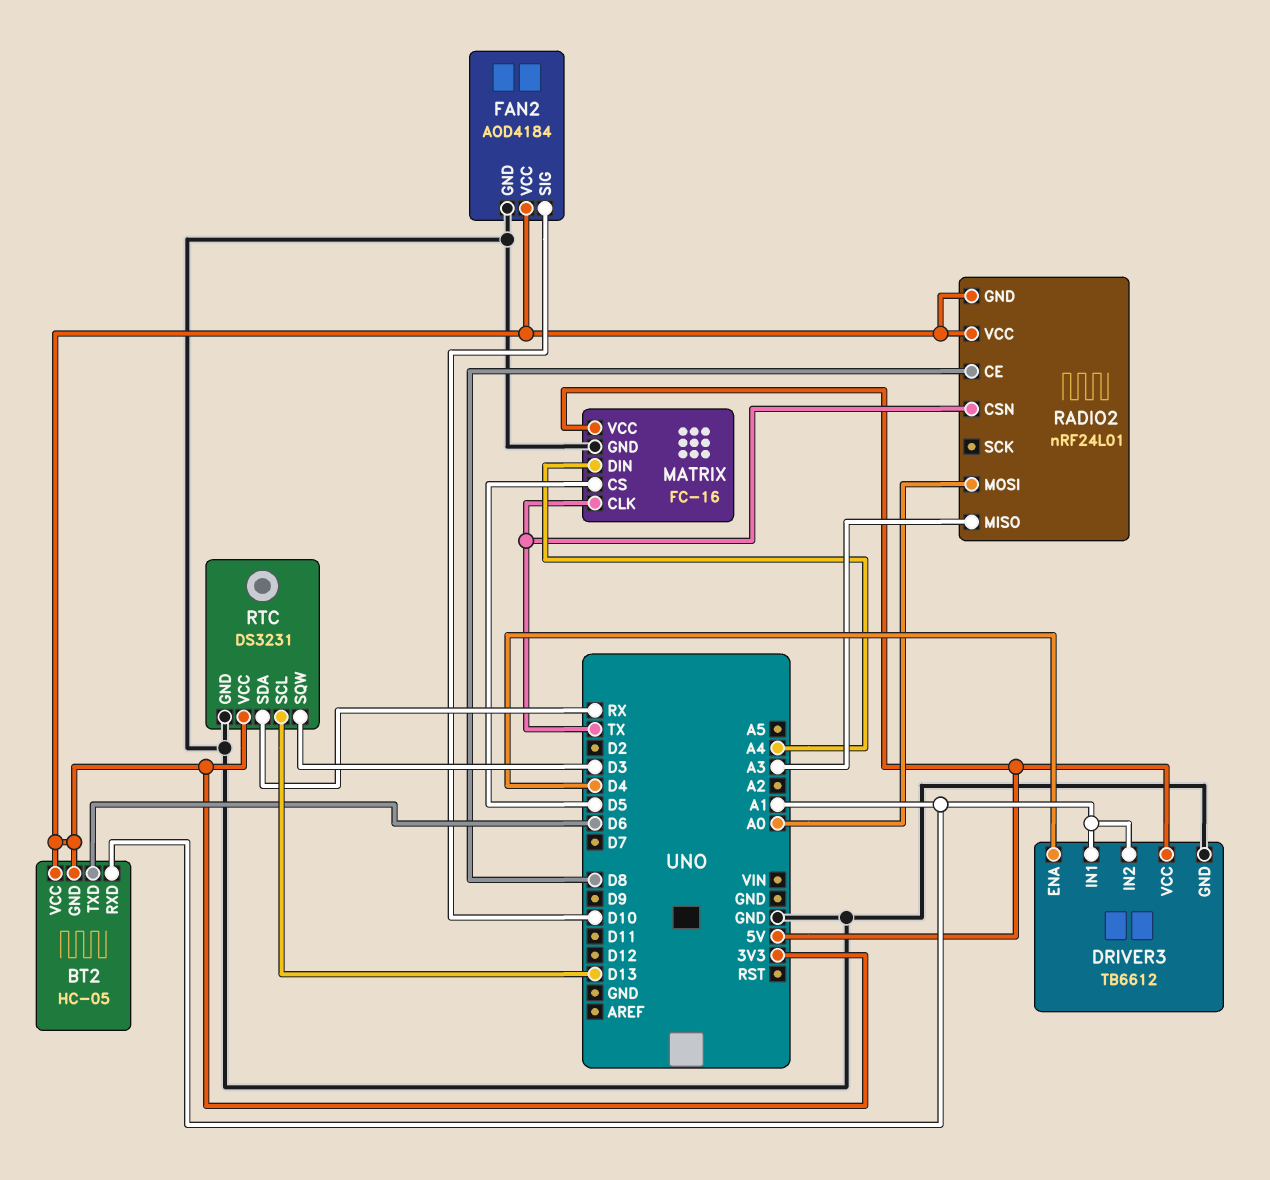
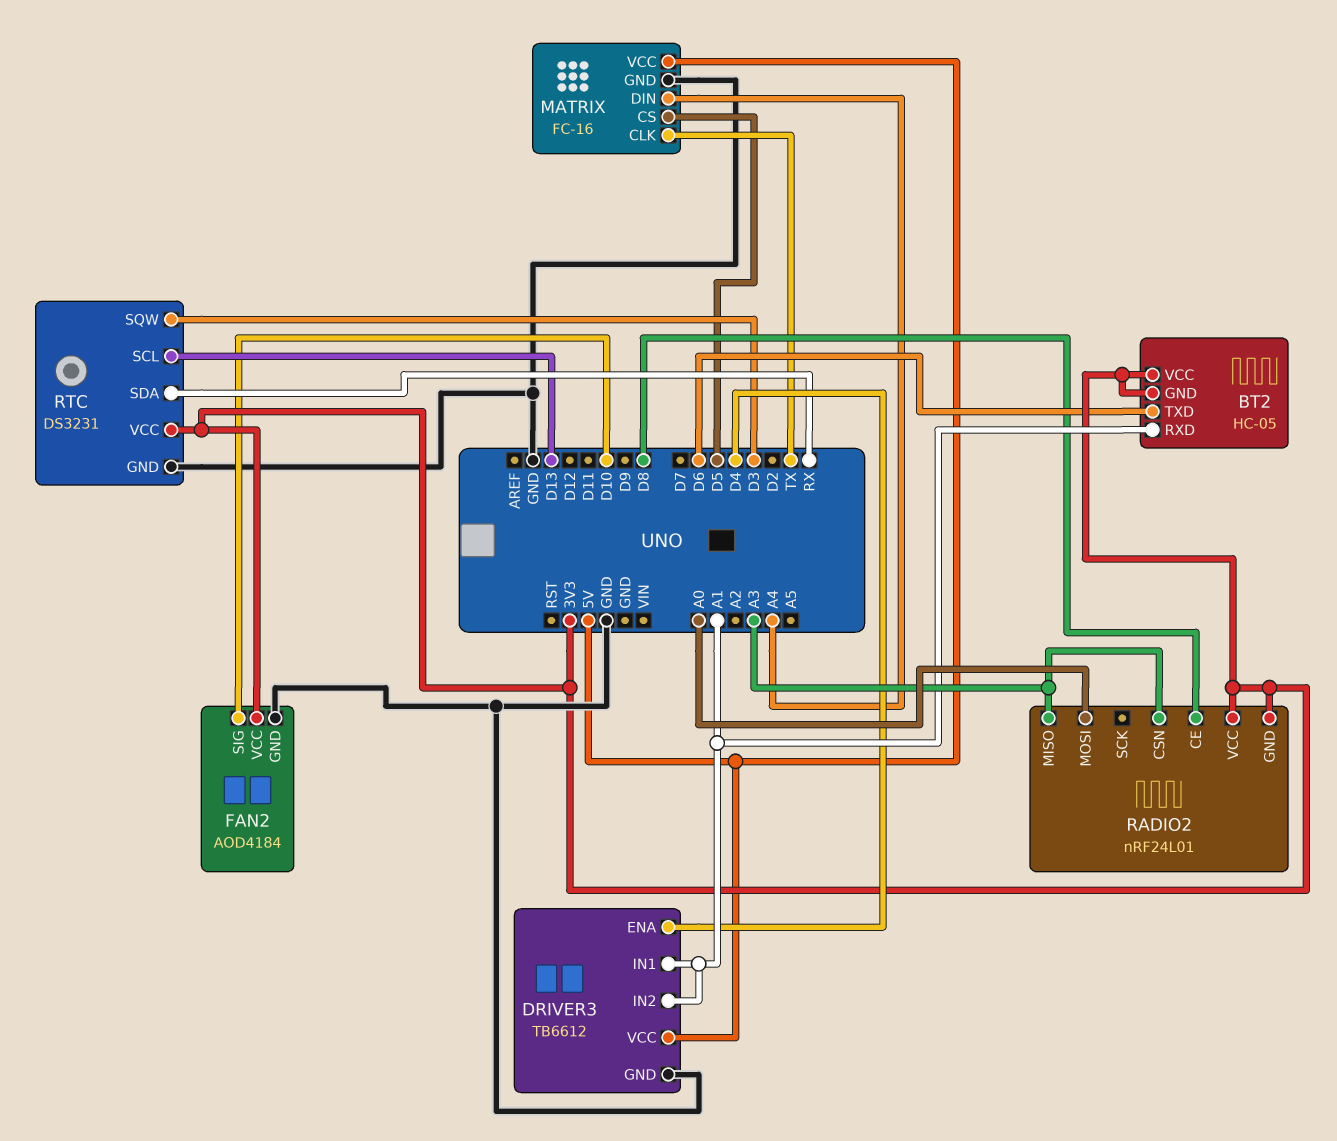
RADIO2 pin CSN: TX -> A3

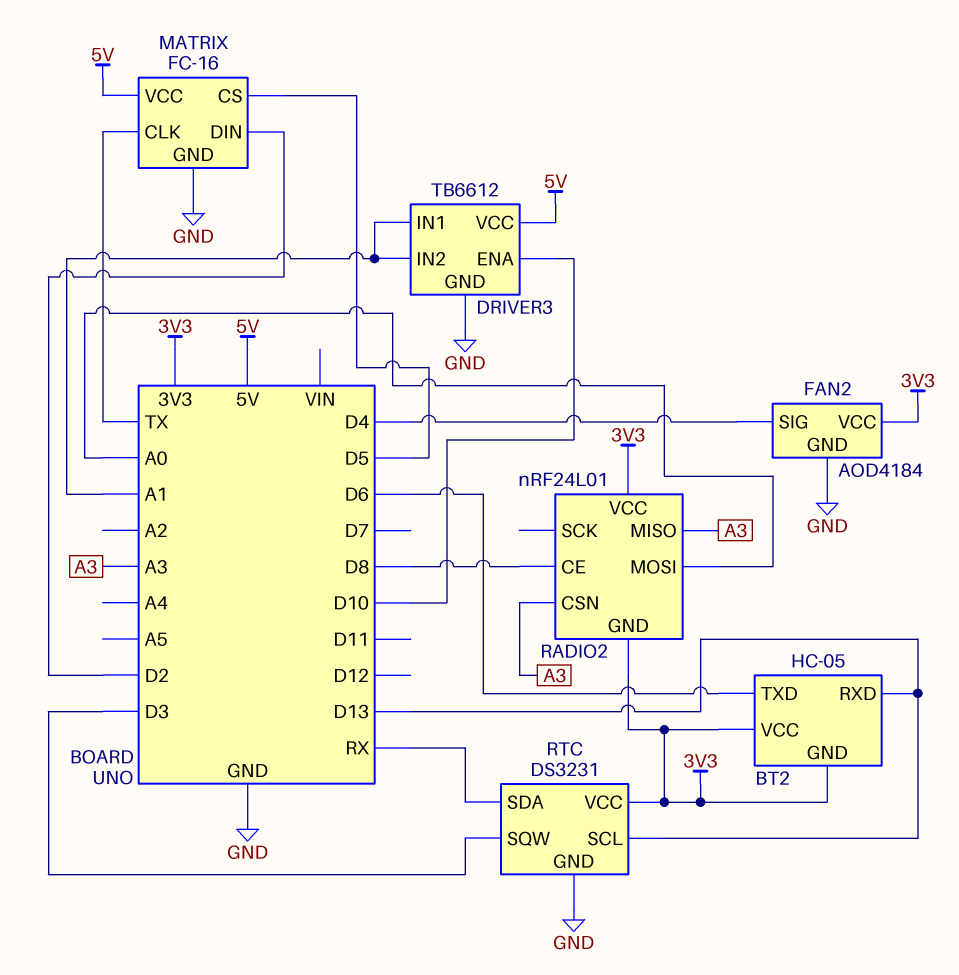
BT2 pin RXD: A1 -> D13
DRIVER3 pin ENA: D4 -> D10
FAN2 pin SIG: D10 -> D4
MATRIX pin DIN: A4 -> D2

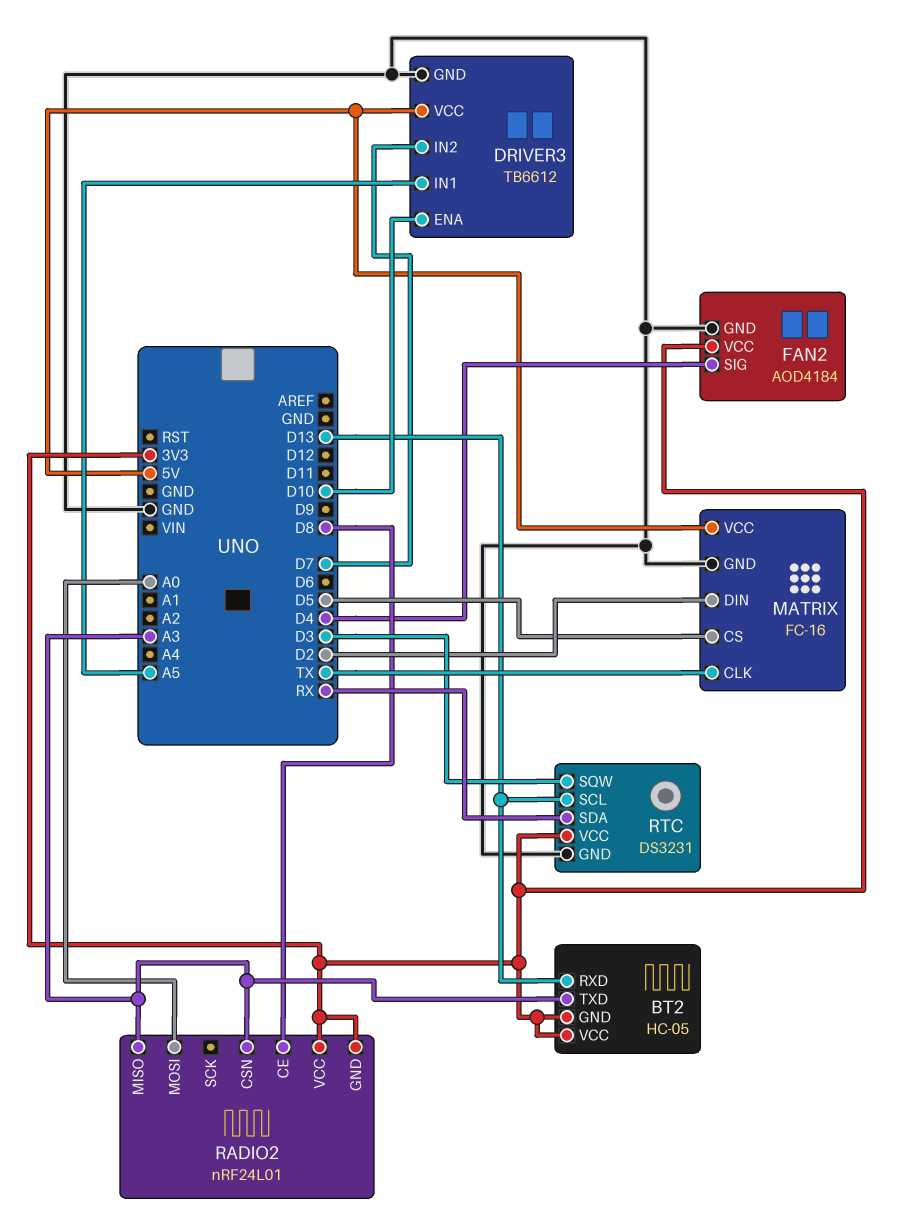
BT2 pin TXD: D6 -> A3
DRIVER3 pin IN1: A1 -> A5
DRIVER3 pin IN2: A1 -> D7

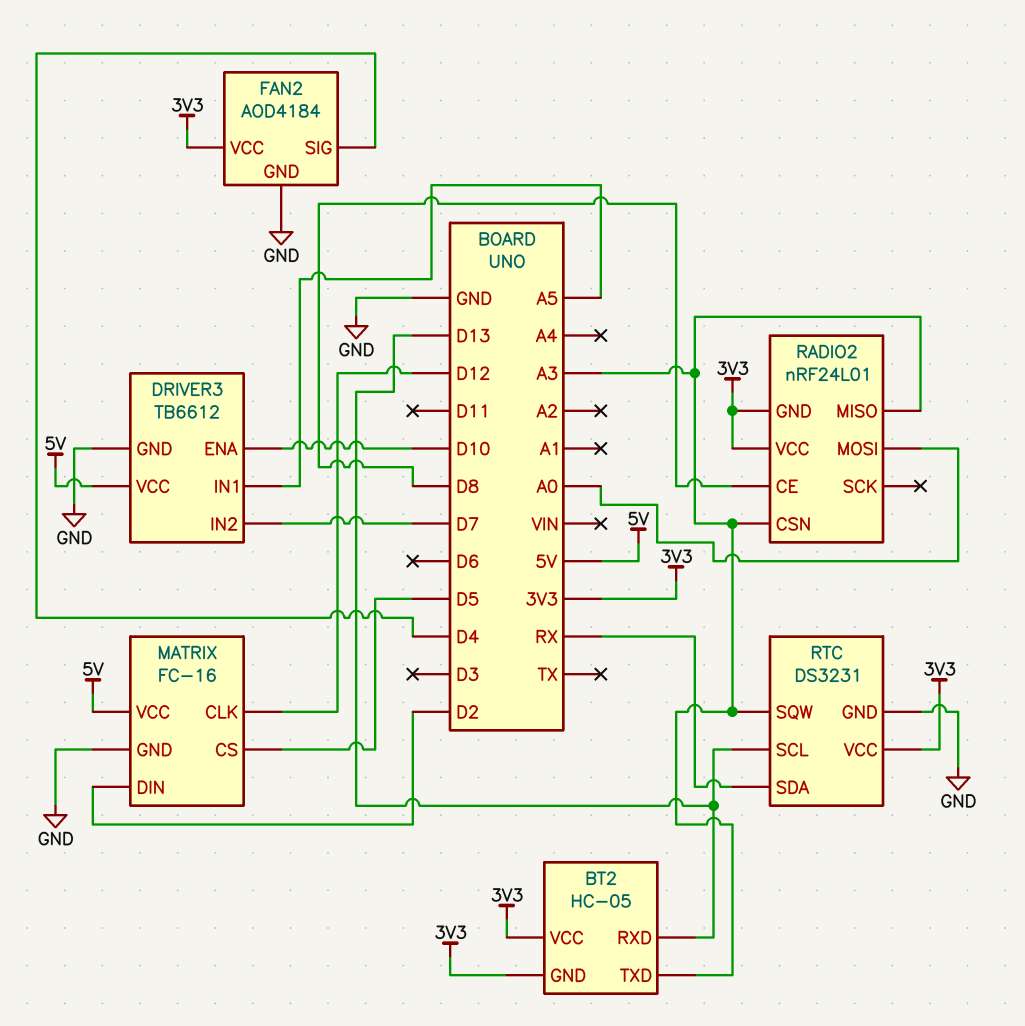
MATRIX pin CLK: TX -> D12
RTC pin SQW: D3 -> A3

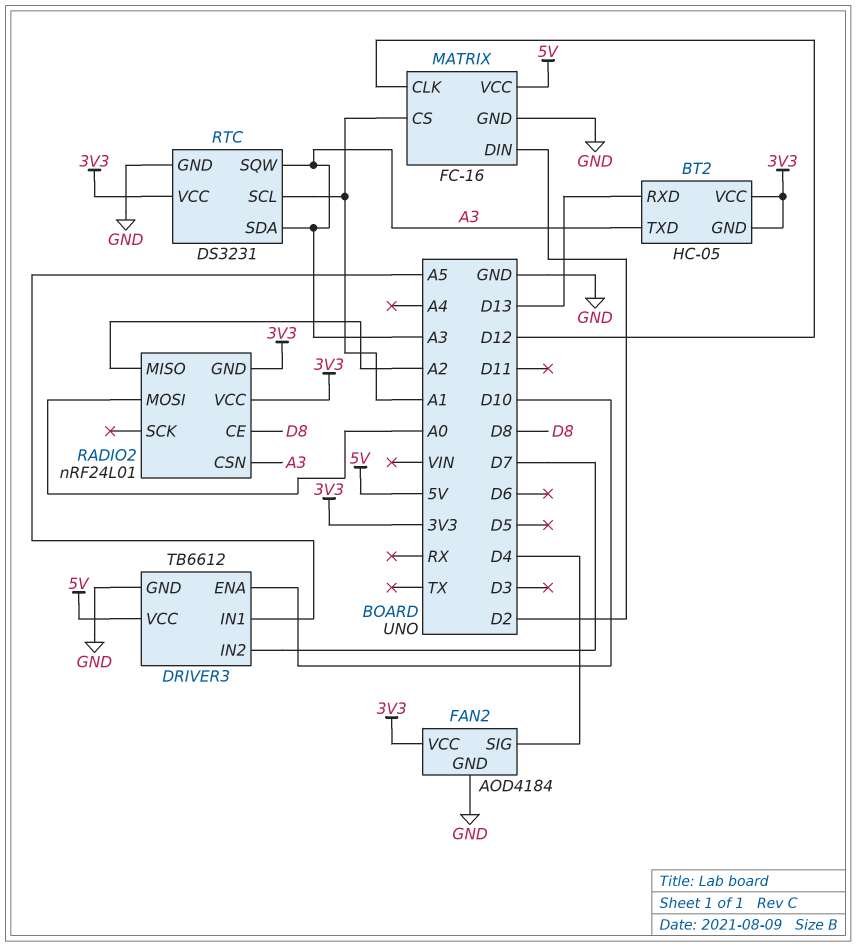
MATRIX pin CS: D5 -> A1
RADIO2 pin MISO: A3 -> A2
RTC pin SCL: D13 -> A1
RTC pin SDA: RX -> A3

